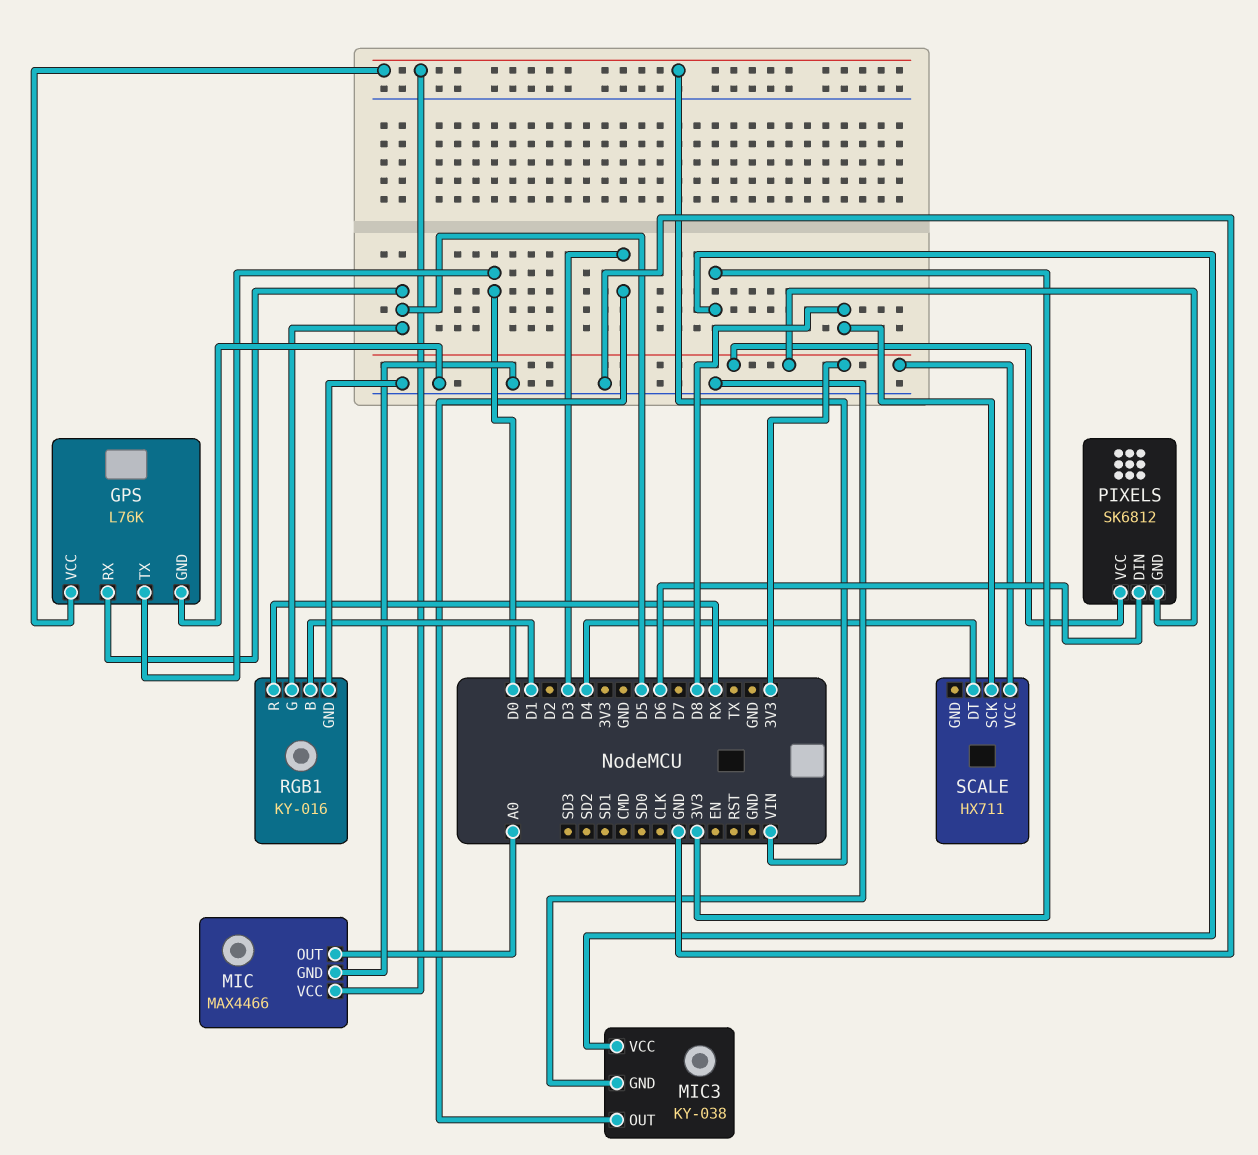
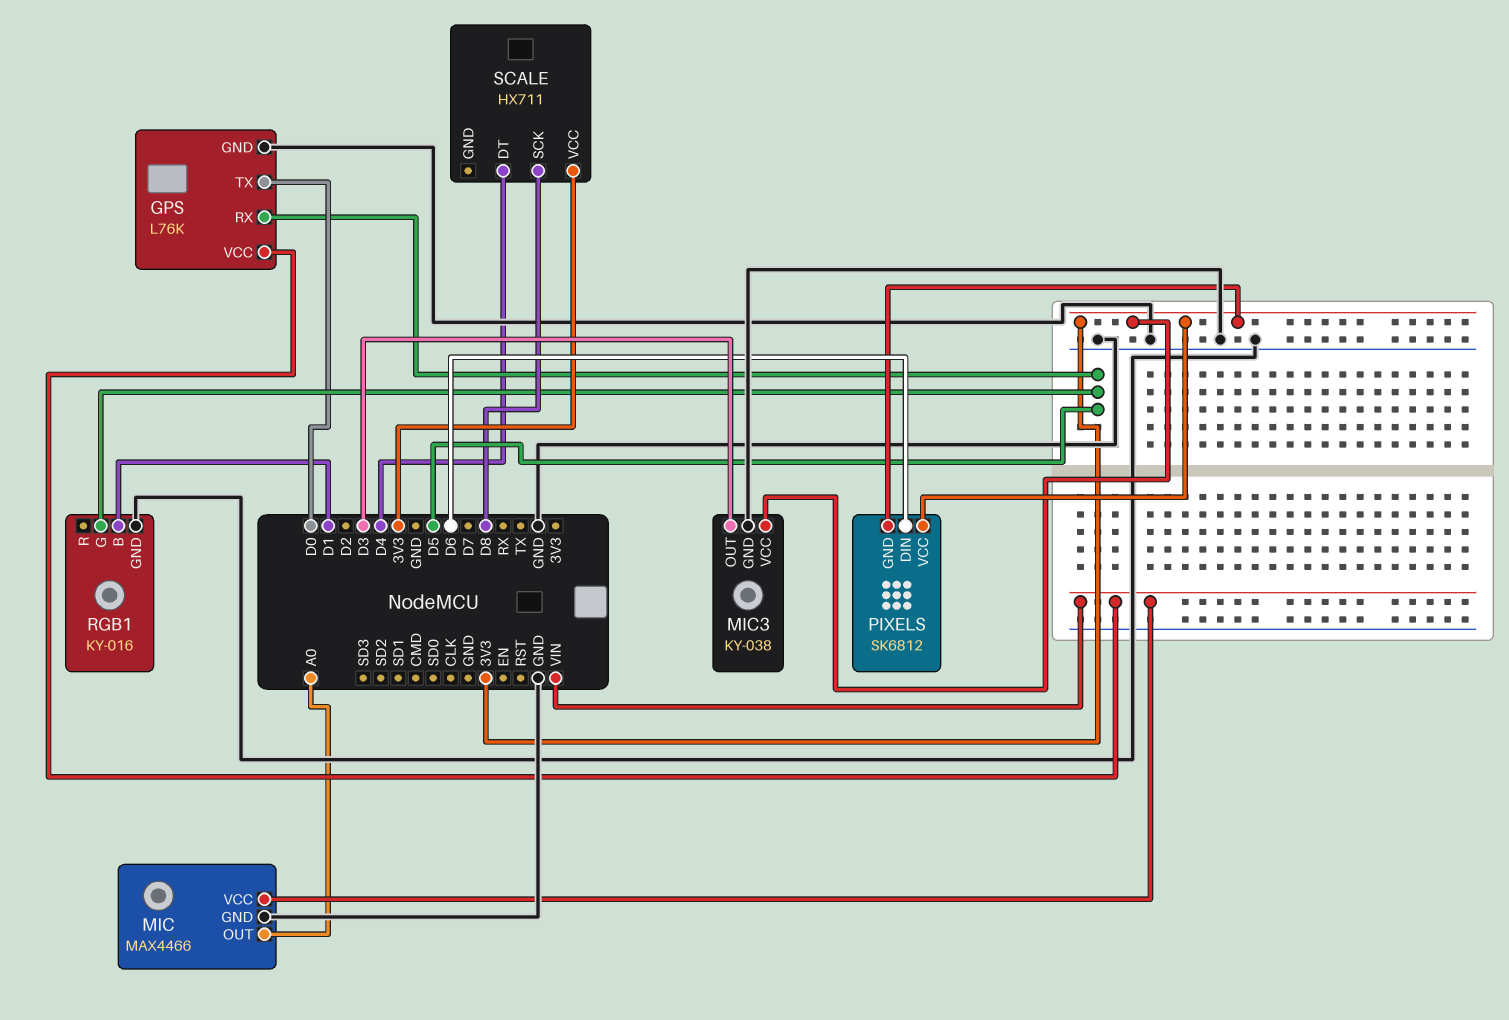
RGB1 pin R: RX -> none

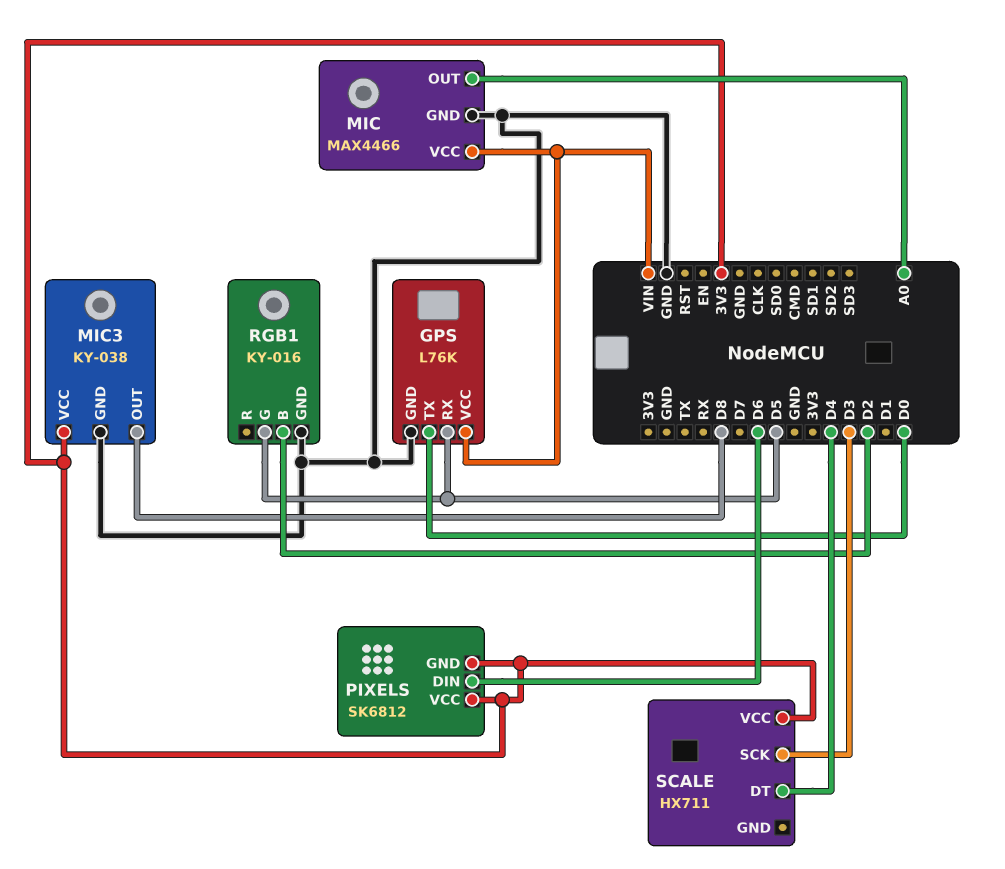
MIC3 pin OUT: D3 -> D8
RGB1 pin B: D1 -> D2
SCALE pin SCK: D8 -> D3

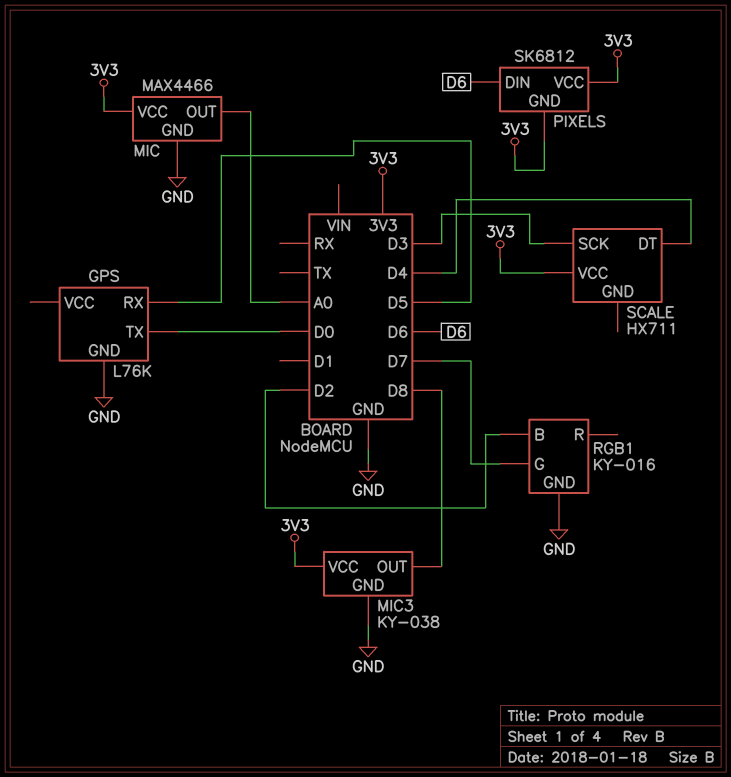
GPS pin VCC: VIN -> none
MIC pin VCC: VIN -> 3V3
RGB1 pin G: D5 -> D7

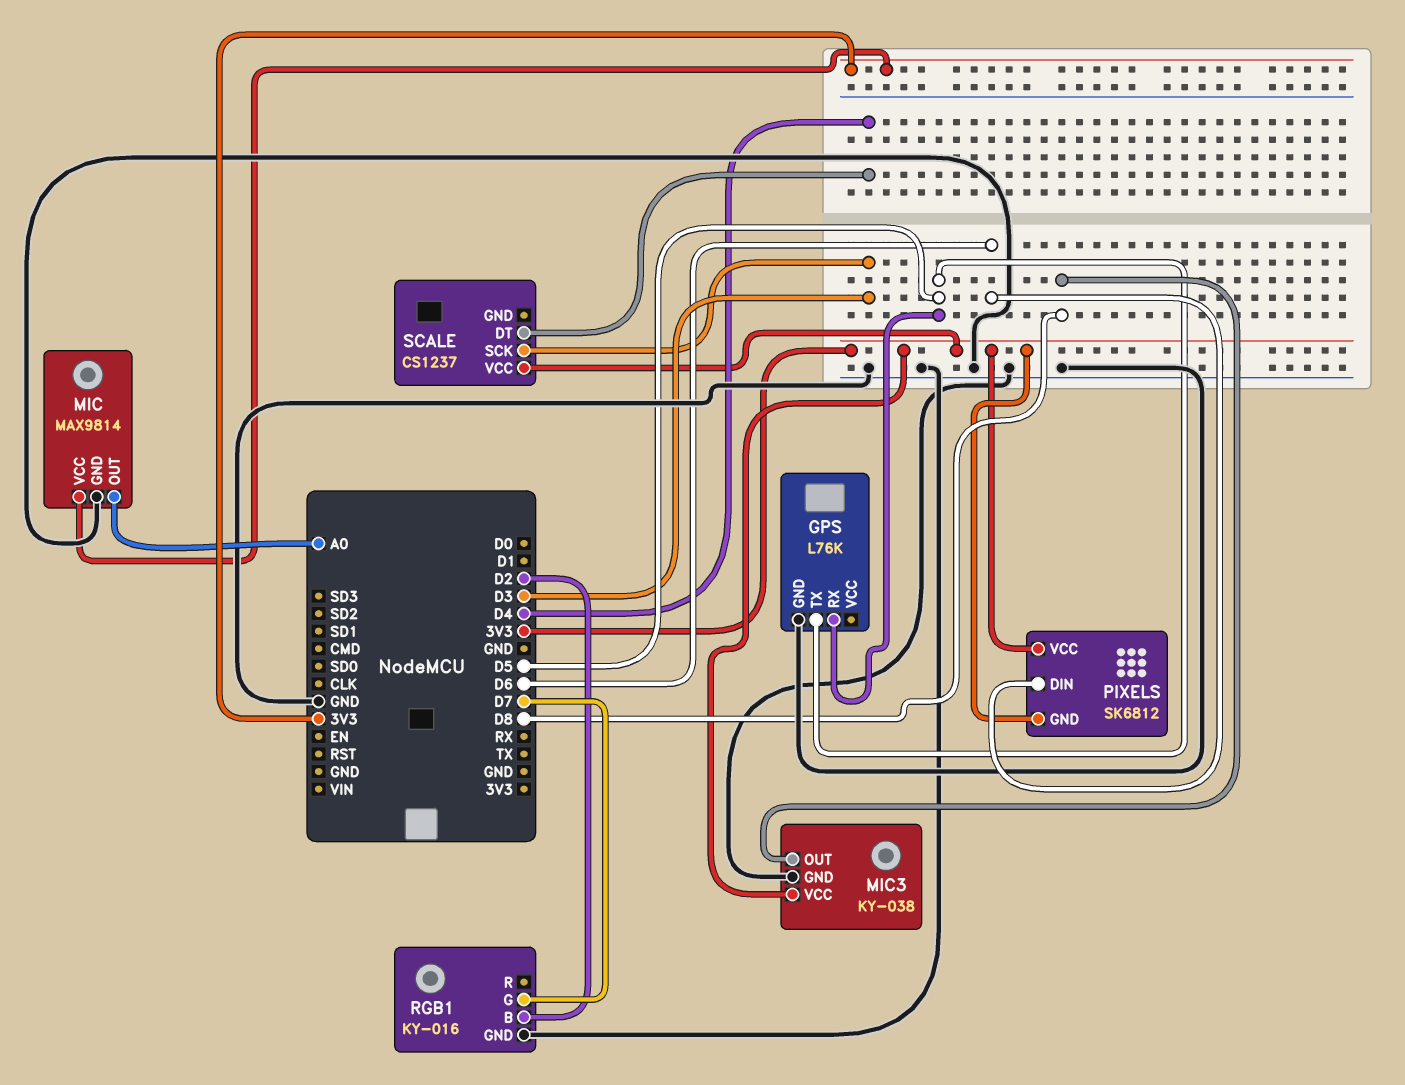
GPS pin TX: D0 -> D5
MIC: MAX4466 -> MAX9814
SCALE: HX711 -> CS1237

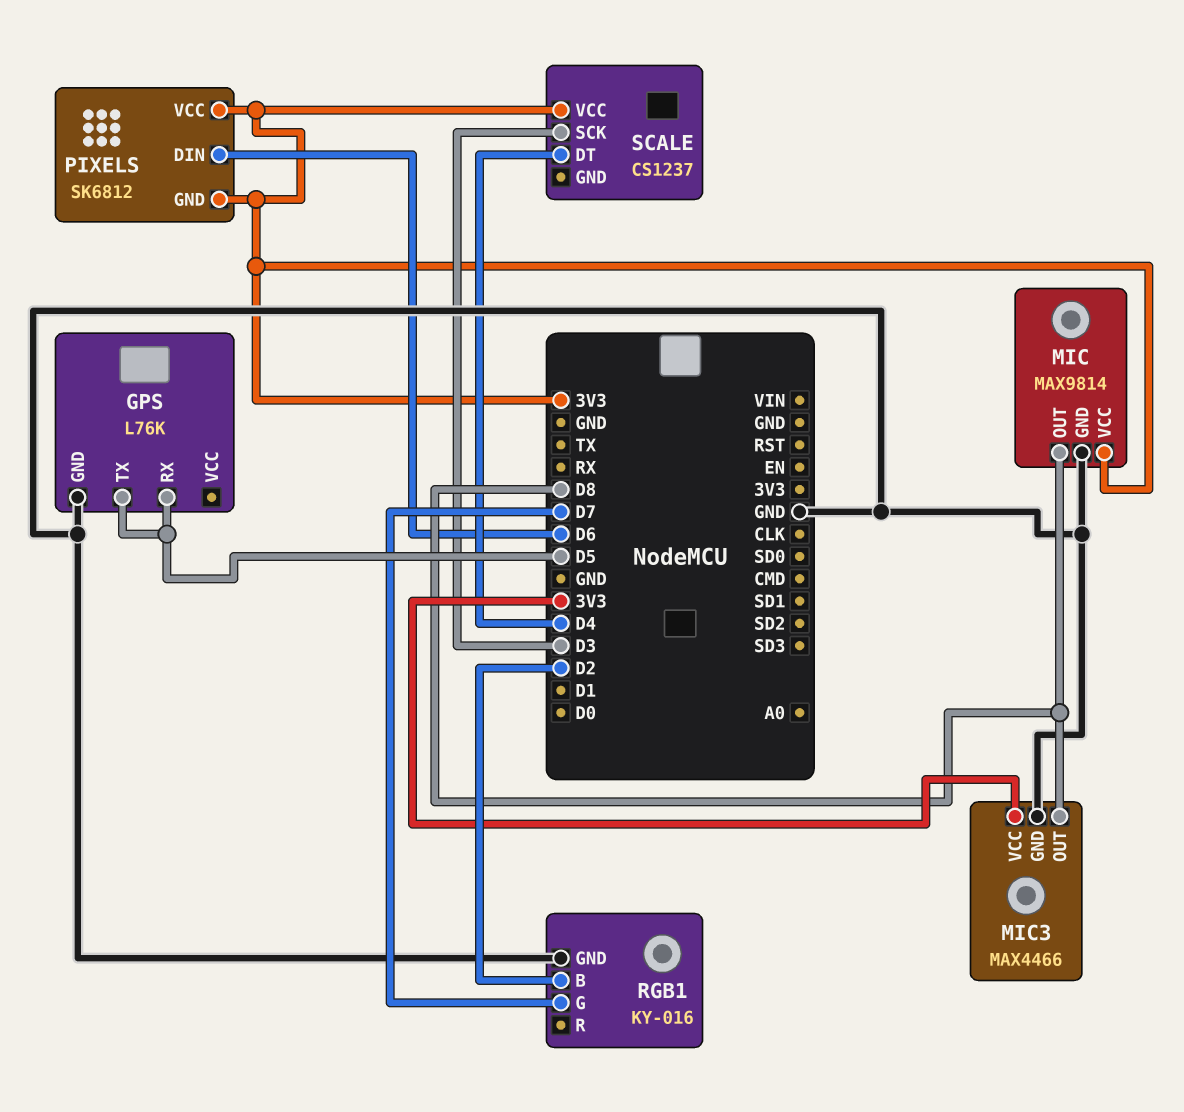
MIC pin OUT: A0 -> D8
MIC3: KY-038 -> MAX4466

